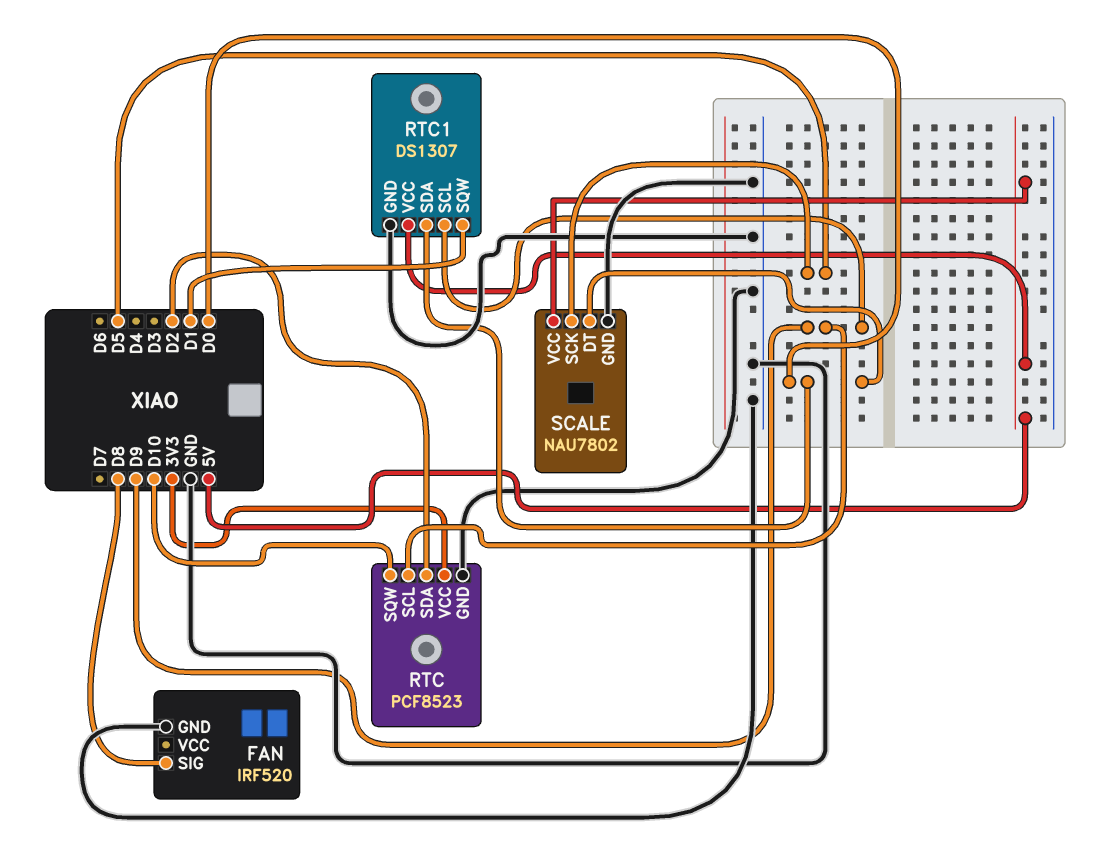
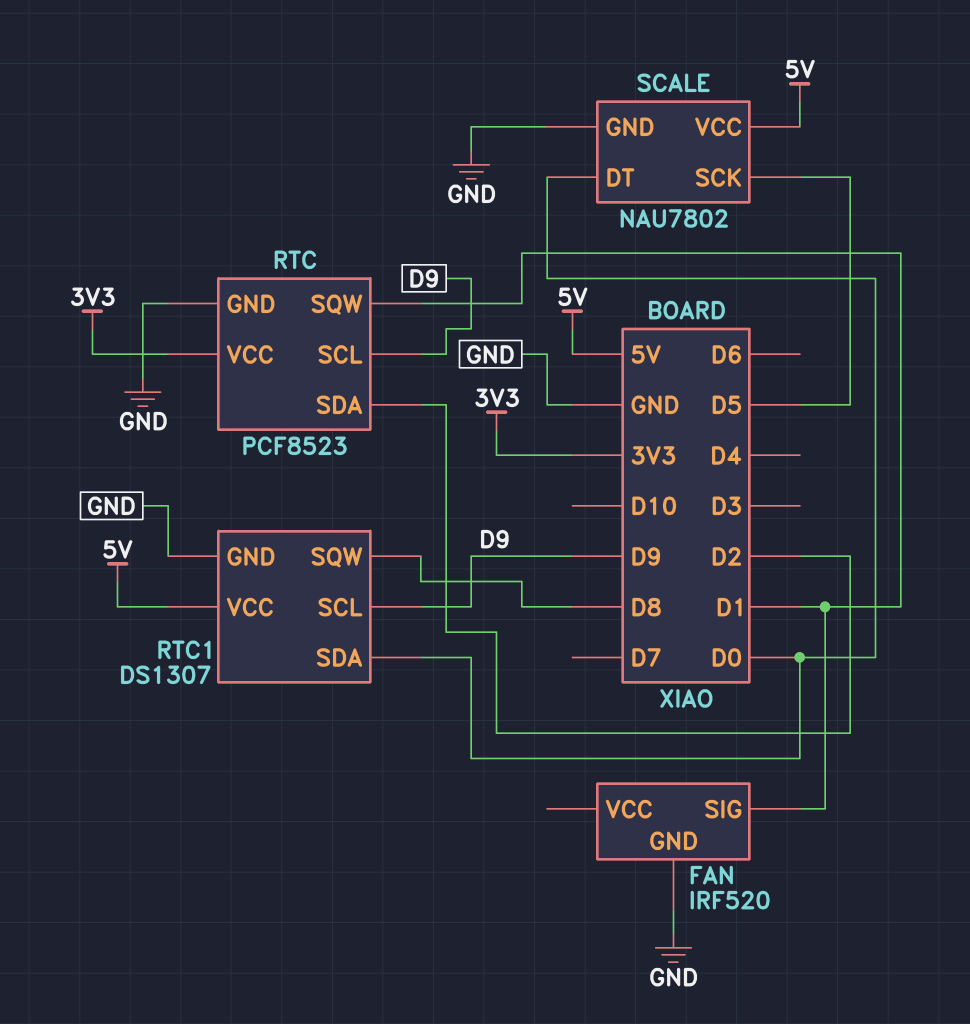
FAN pin SIG: D8 -> D1
RTC pin SQW: D10 -> D1
RTC1 pin SQW: D1 -> D8

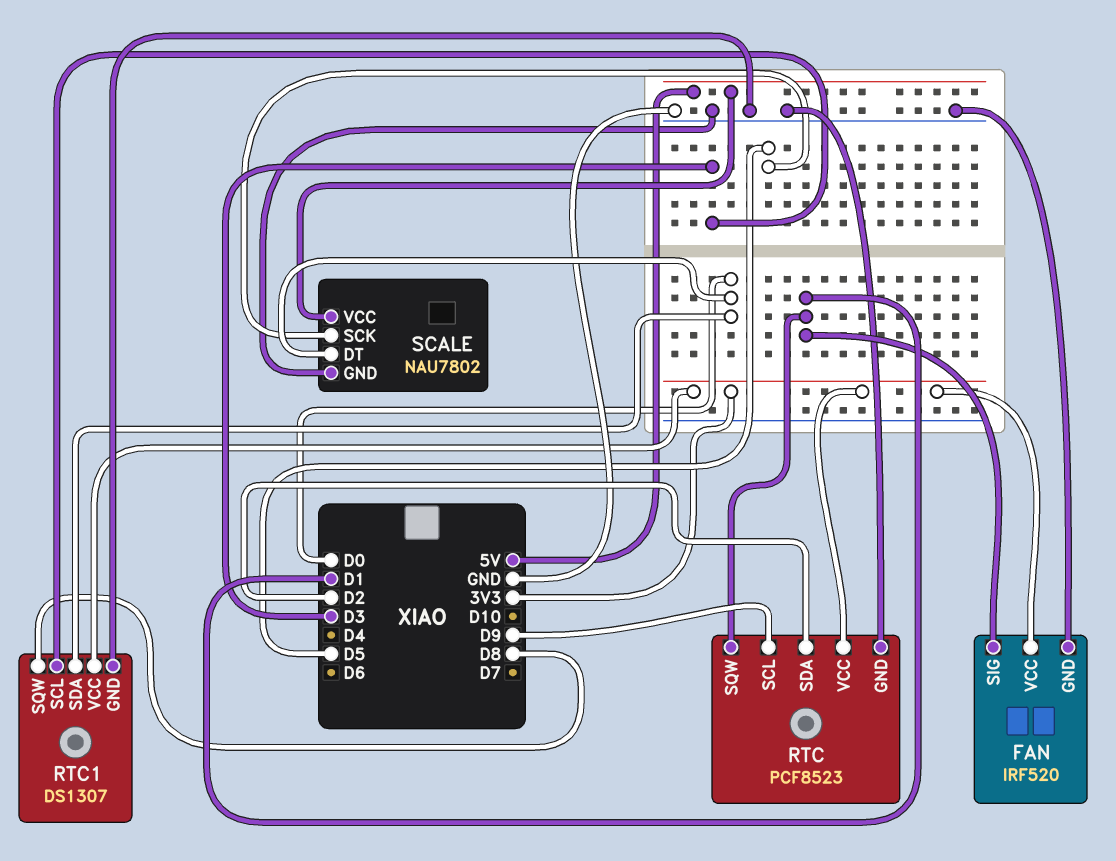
FAN pin VCC: none -> 3V3
RTC1 pin SCL: D9 -> D3
RTC1 pin VCC: 5V -> 3V3

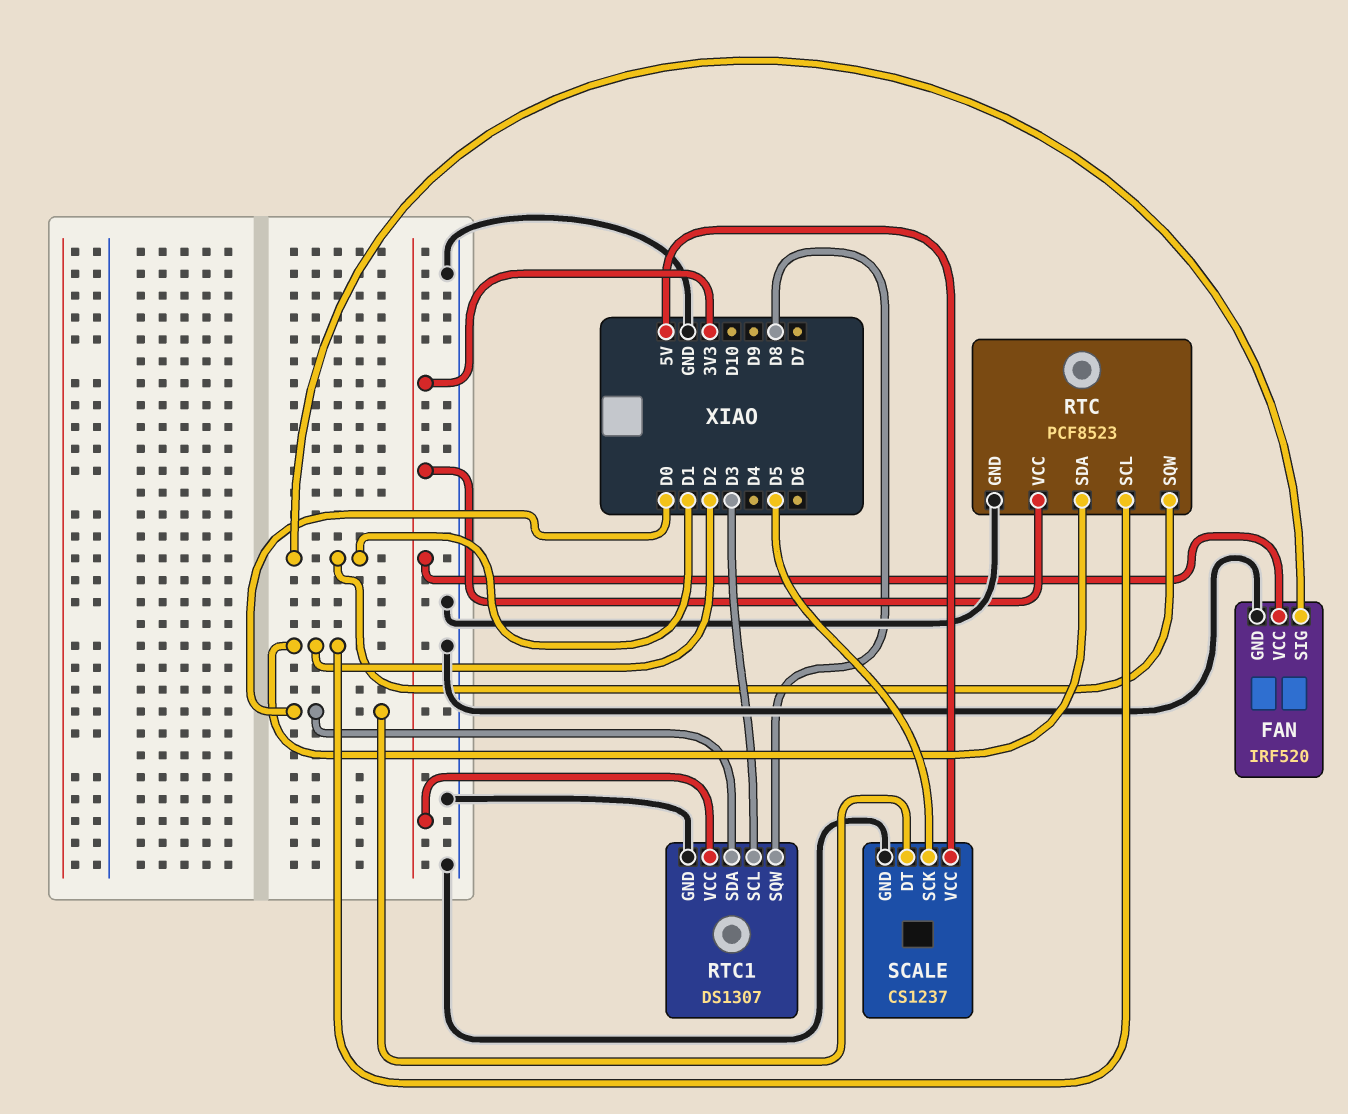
RTC pin SCL: D9 -> D2
SCALE: NAU7802 -> CS1237

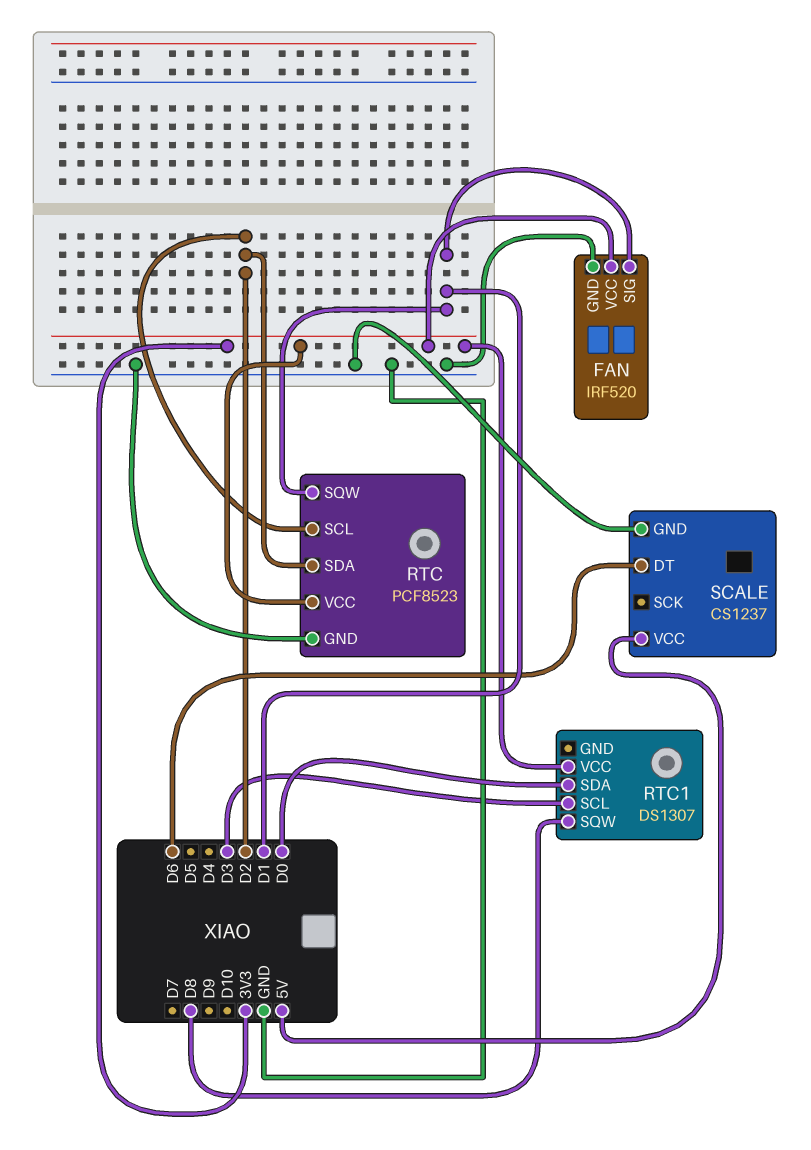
RTC1 pin GND: GND -> none
SCALE pin DT: D0 -> D6
SCALE pin SCK: D5 -> none

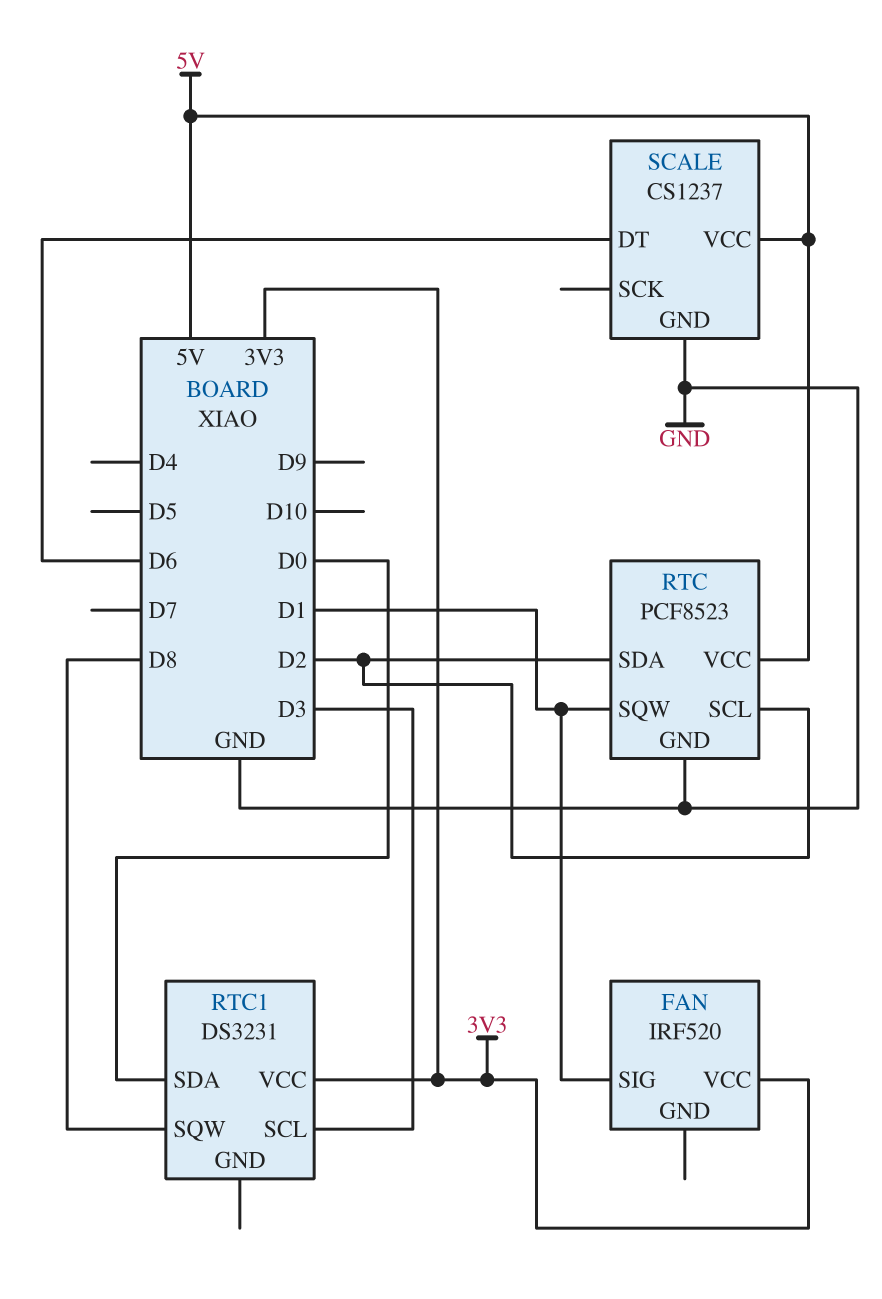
FAN pin GND: GND -> none
RTC pin VCC: 3V3 -> 5V
RTC1: DS1307 -> DS3231

